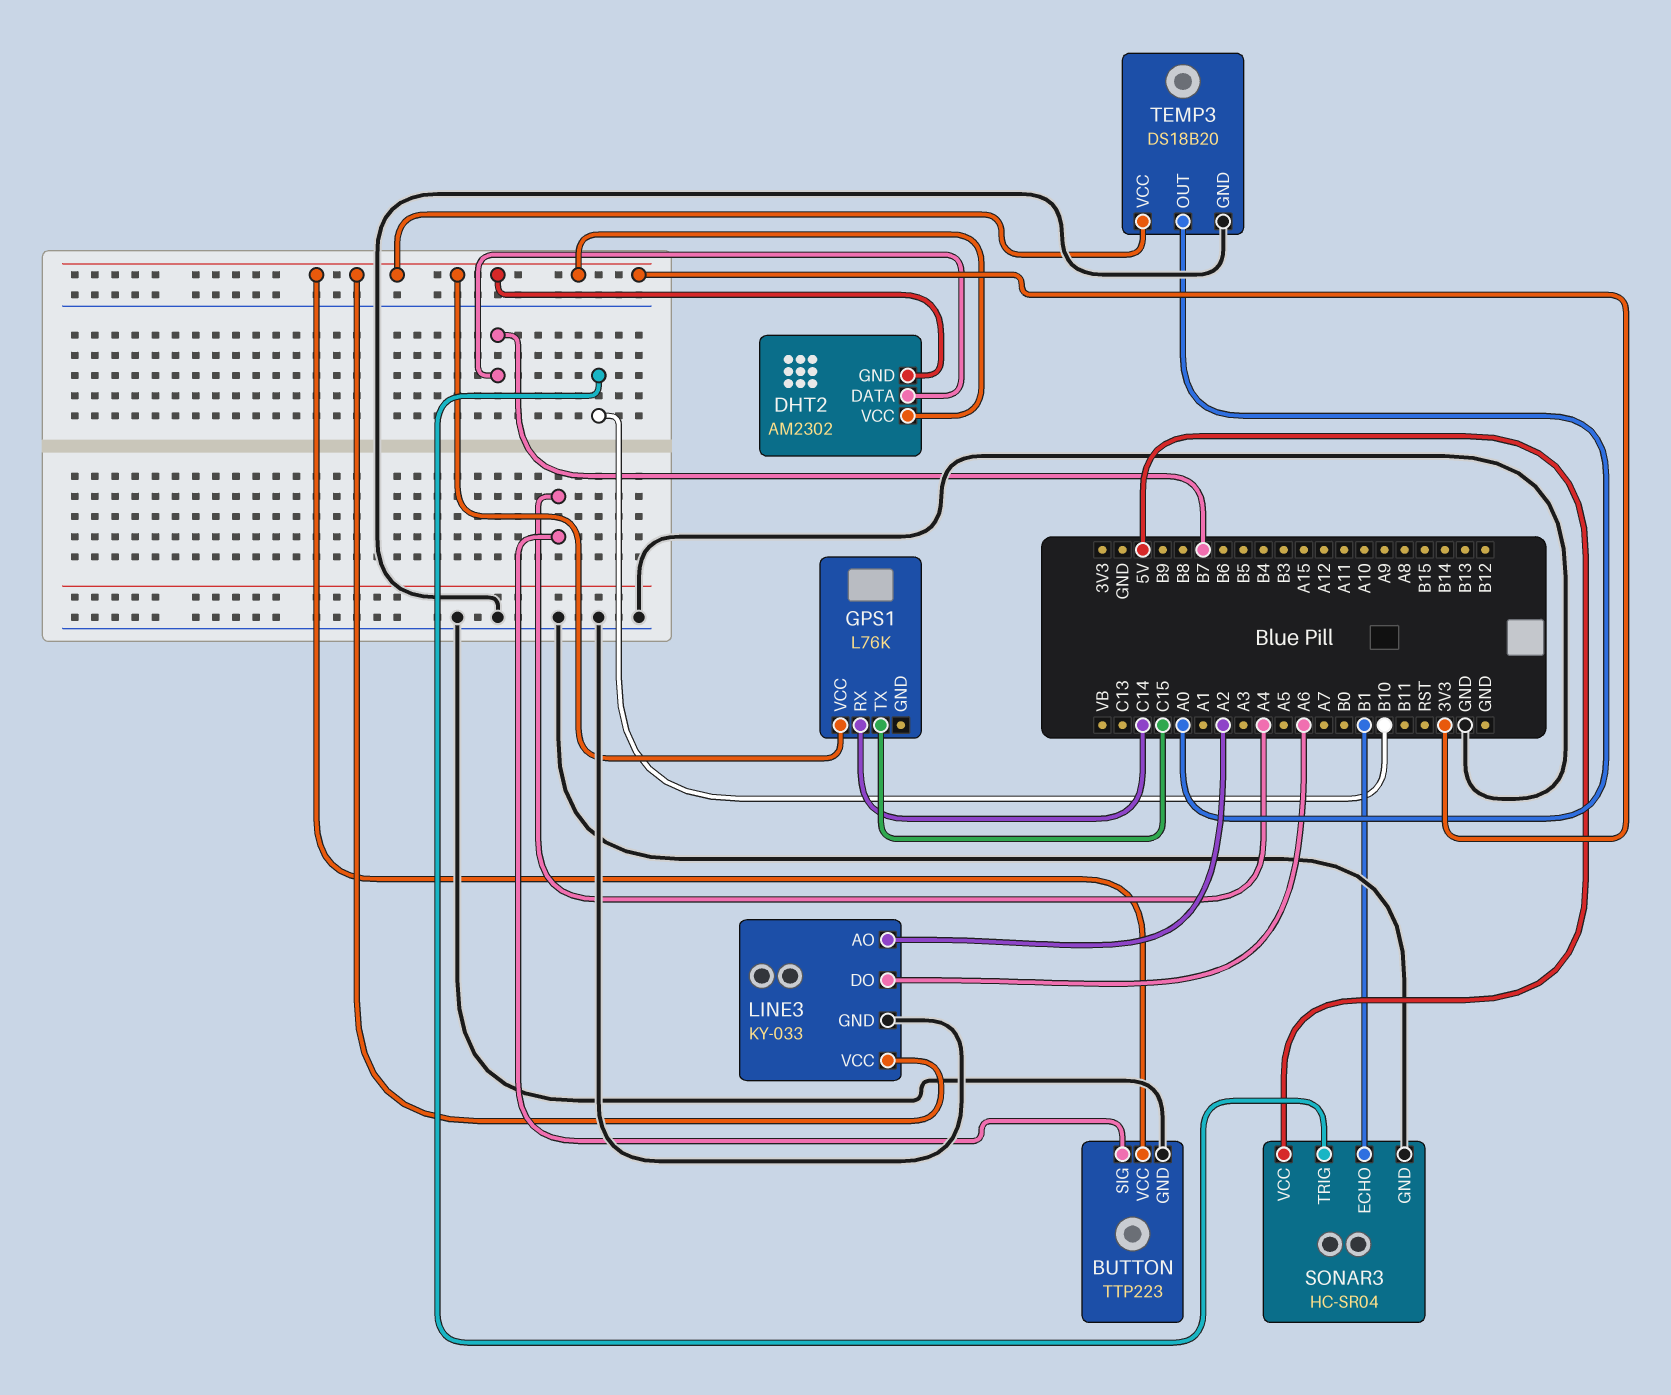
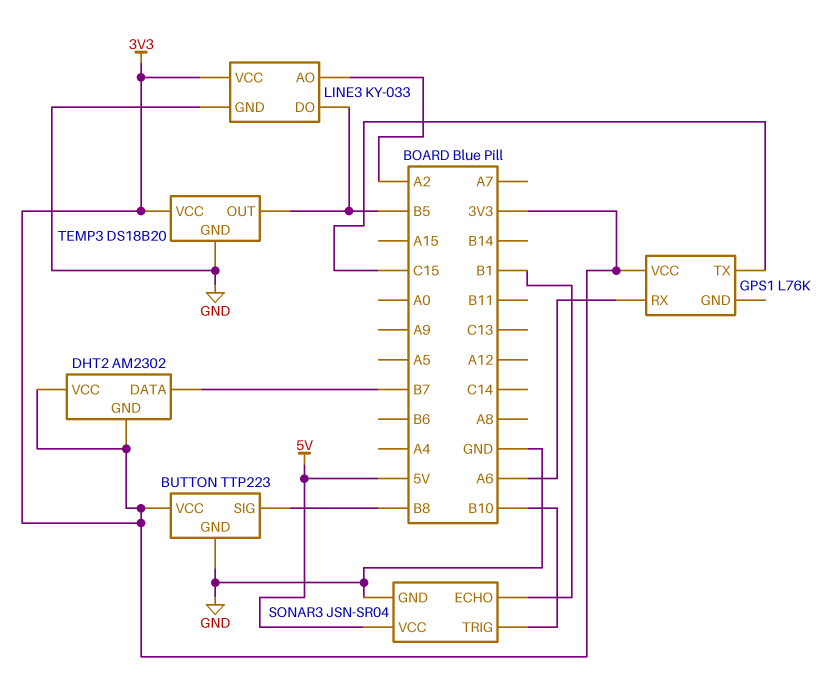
BUTTON pin SIG: A4 -> B8
GPS1 pin RX: C14 -> A6
LINE3 pin DO: A6 -> B5
SONAR3: HC-SR04 -> JSN-SR04
TEMP3 pin OUT: A0 -> B5

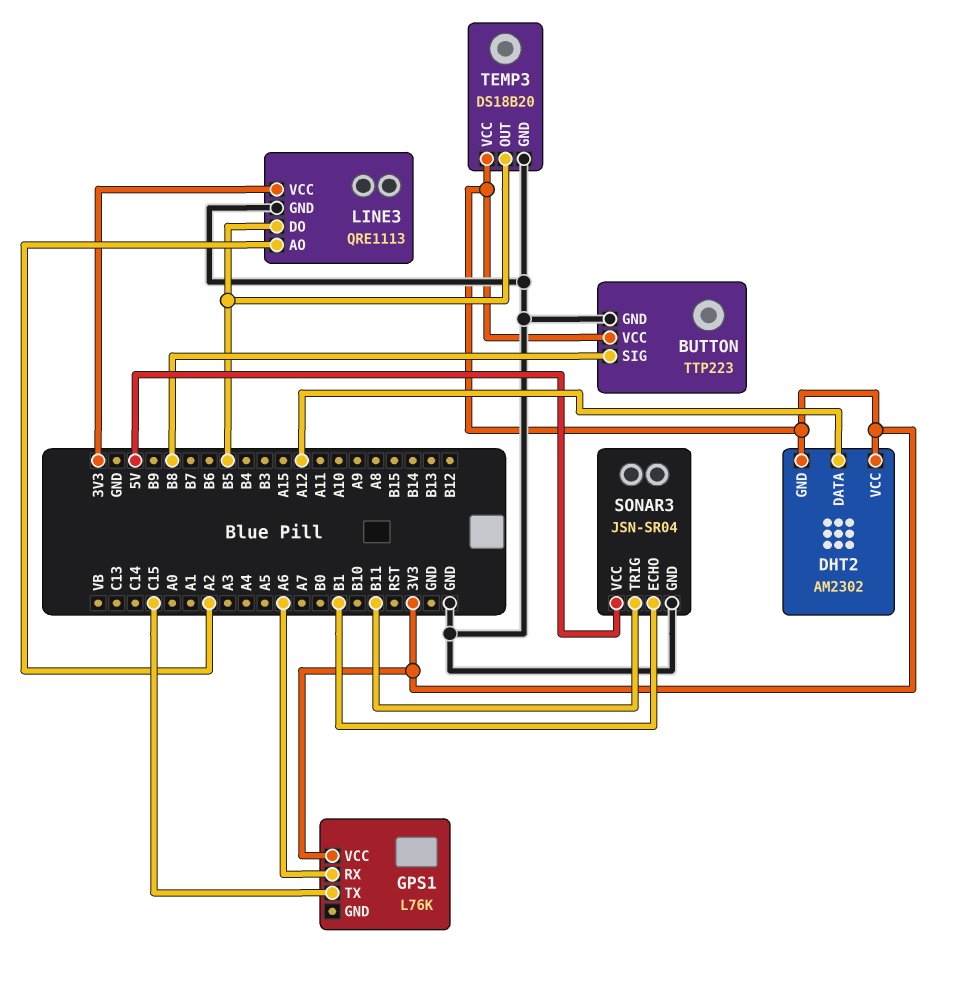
DHT2 pin DATA: B7 -> A12
LINE3: KY-033 -> QRE1113
SONAR3 pin TRIG: B10 -> B11

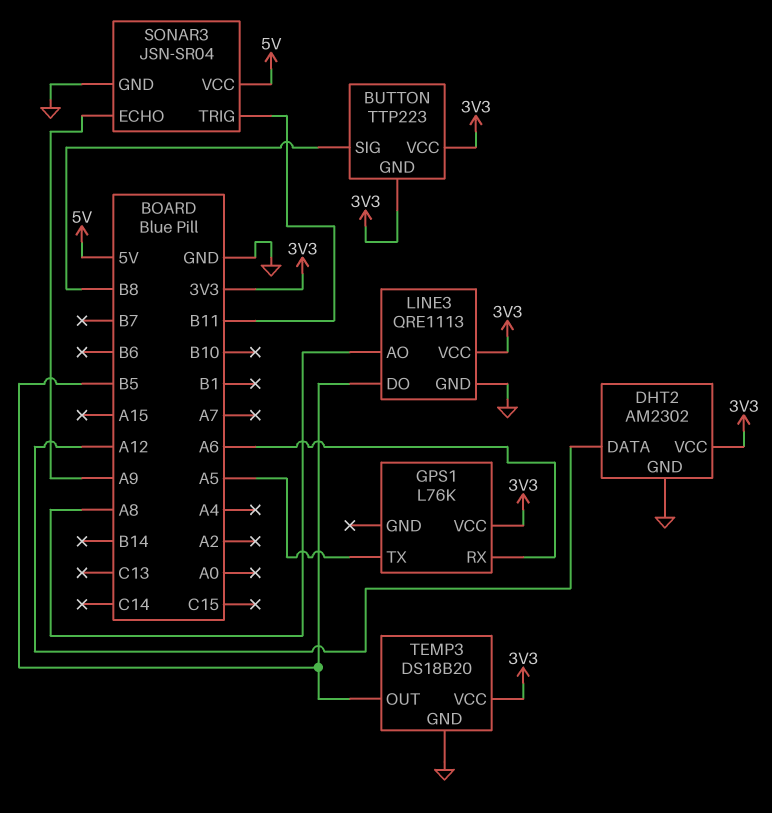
BUTTON pin GND: GND -> 3V3
DHT2 pin GND: 3V3 -> GND
GPS1 pin TX: C15 -> A5
LINE3 pin AO: A2 -> A8
SONAR3 pin ECHO: B1 -> A9

